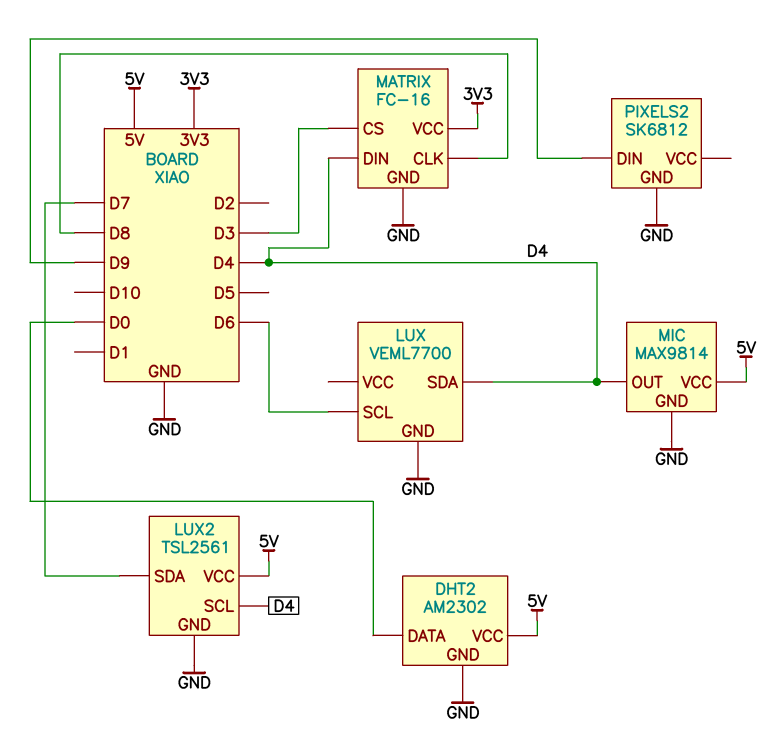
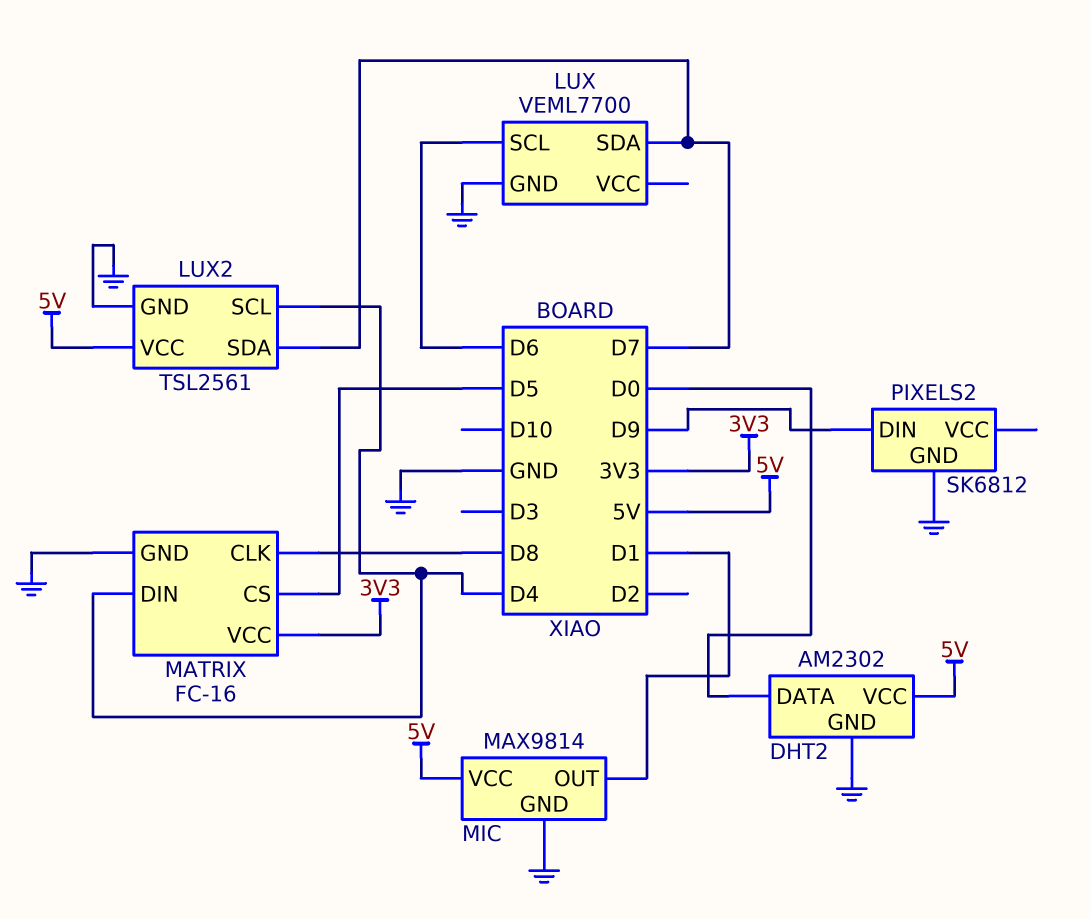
LUX pin SDA: D4 -> D7
MATRIX pin CS: D3 -> D5
MIC pin OUT: D4 -> D1

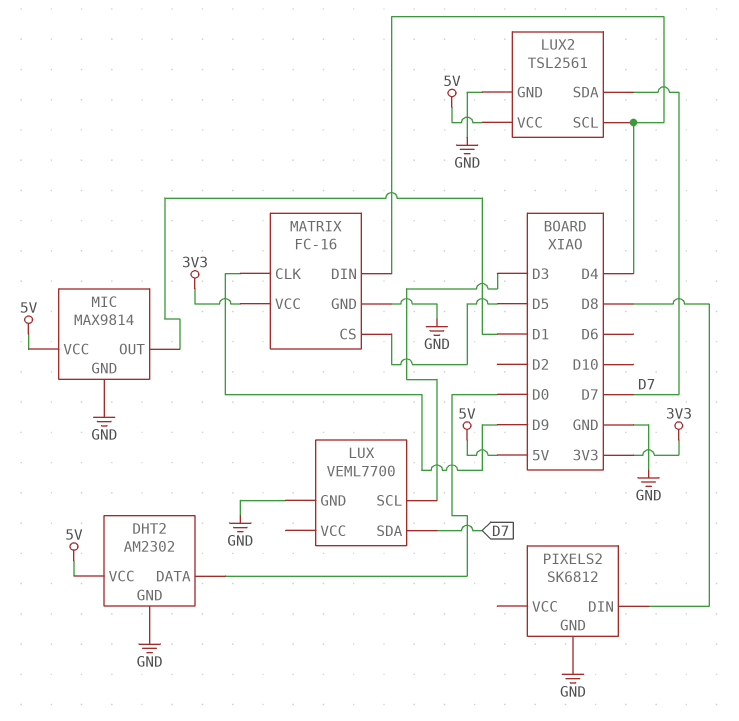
LUX pin SCL: D6 -> D3
MATRIX pin CLK: D8 -> D9
PIXELS2 pin DIN: D9 -> D8

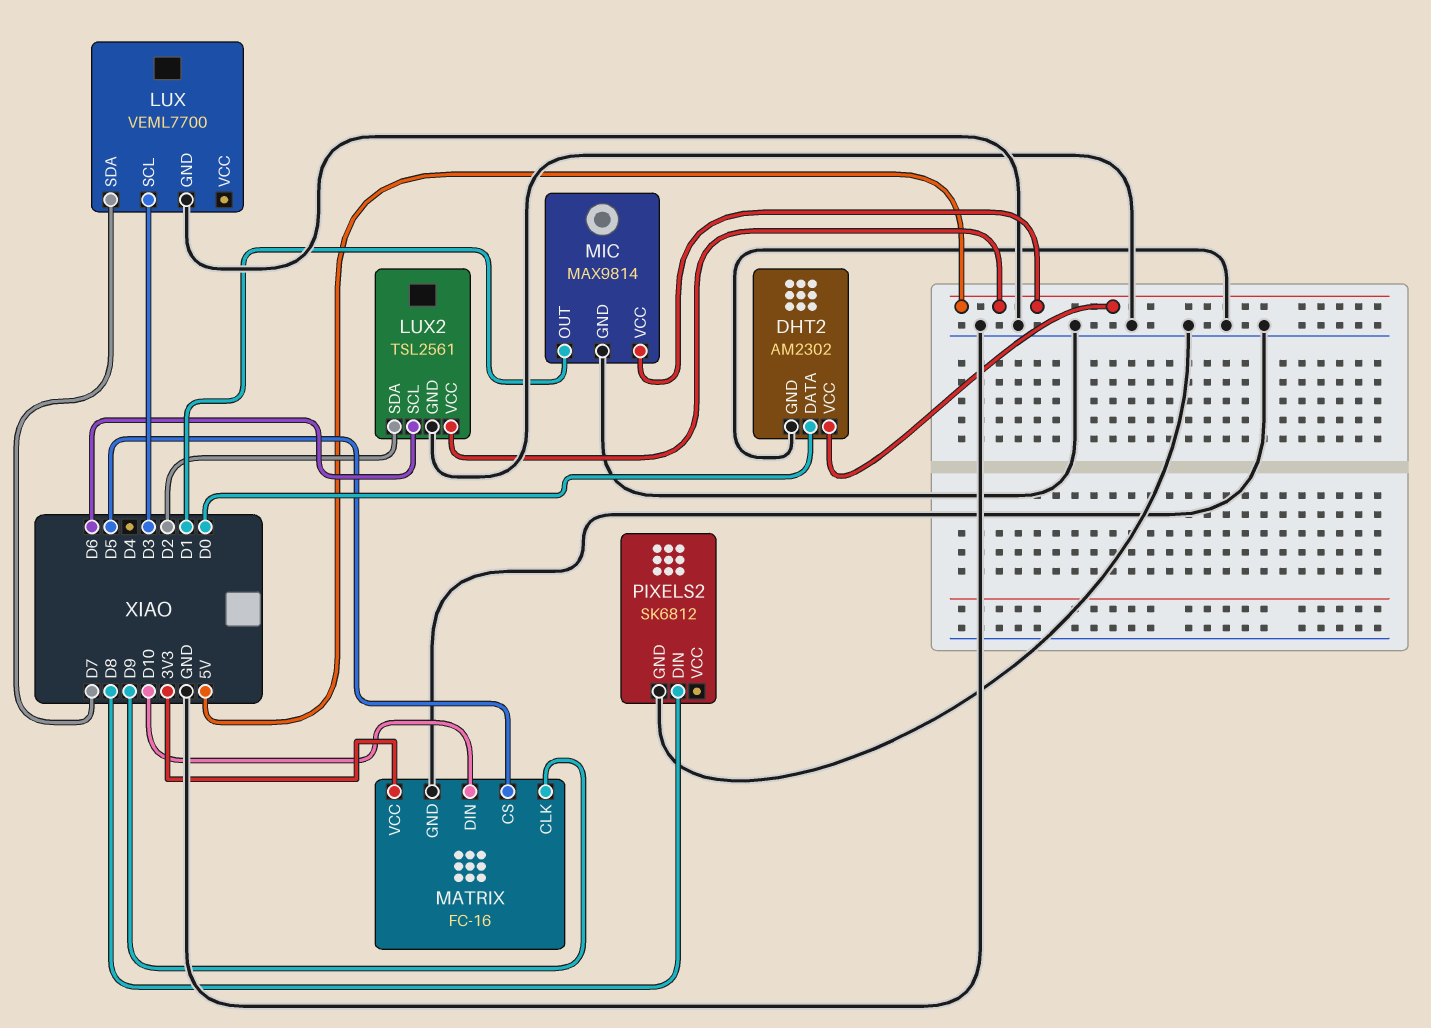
LUX2 pin SCL: D4 -> D6
LUX2 pin SDA: D7 -> D2
MATRIX pin DIN: D4 -> D10

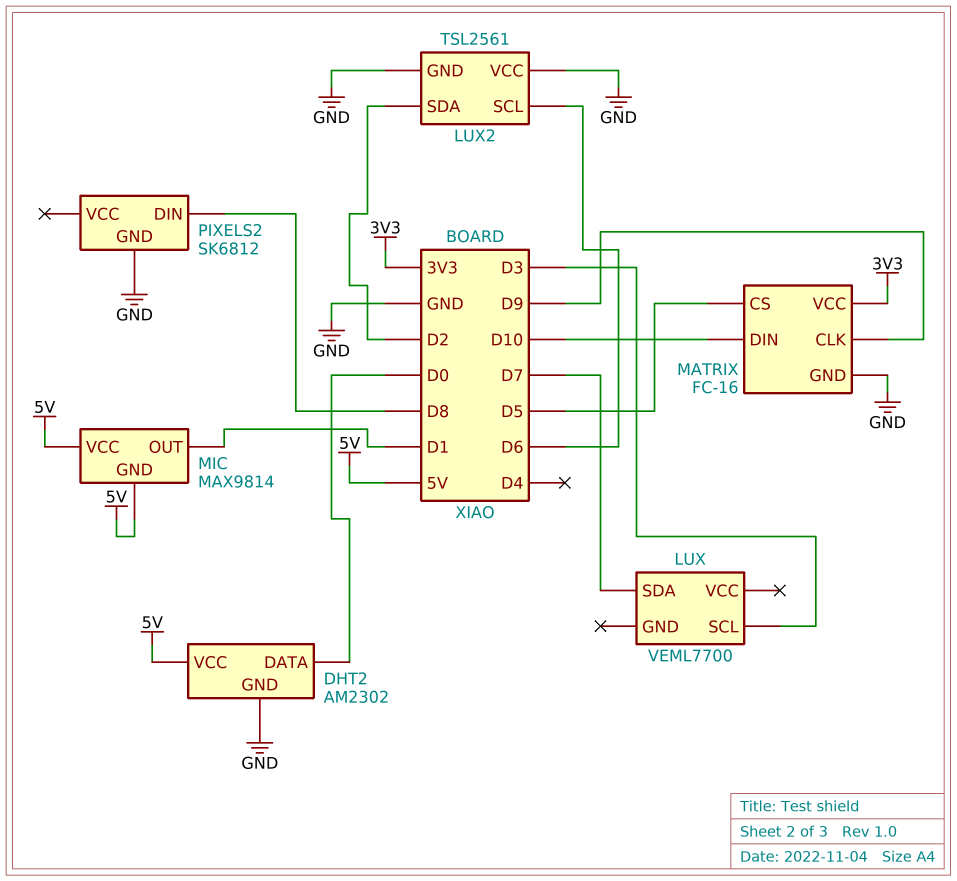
LUX pin GND: GND -> none
LUX2 pin VCC: 5V -> GND
MIC pin GND: GND -> 5V

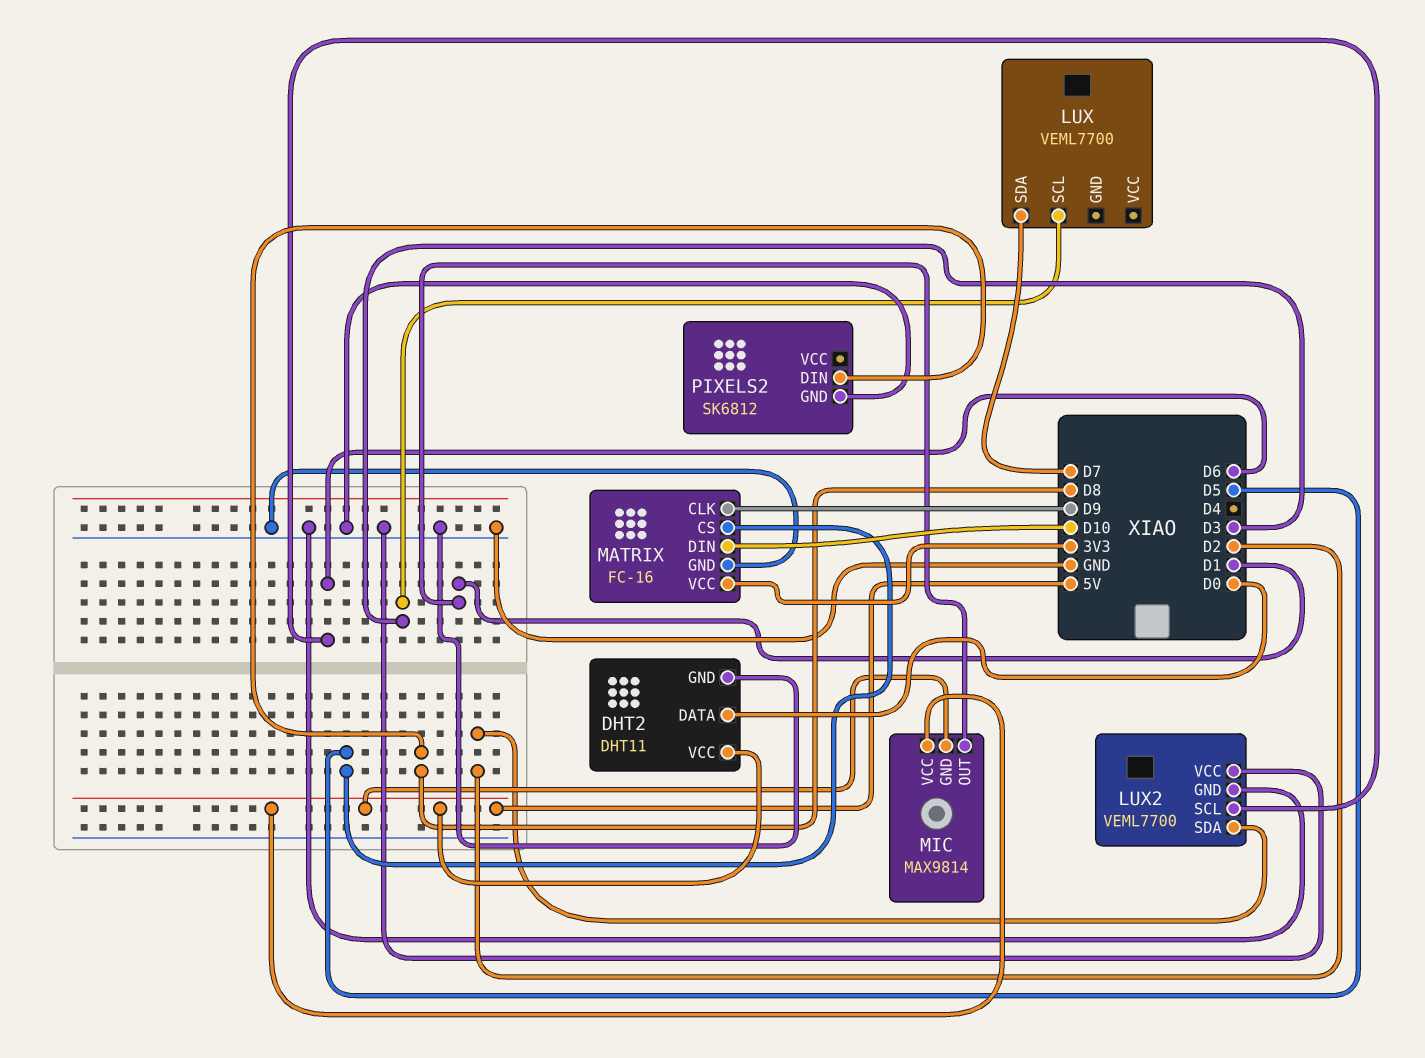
DHT2: AM2302 -> DHT11
LUX2: TSL2561 -> VEML7700

